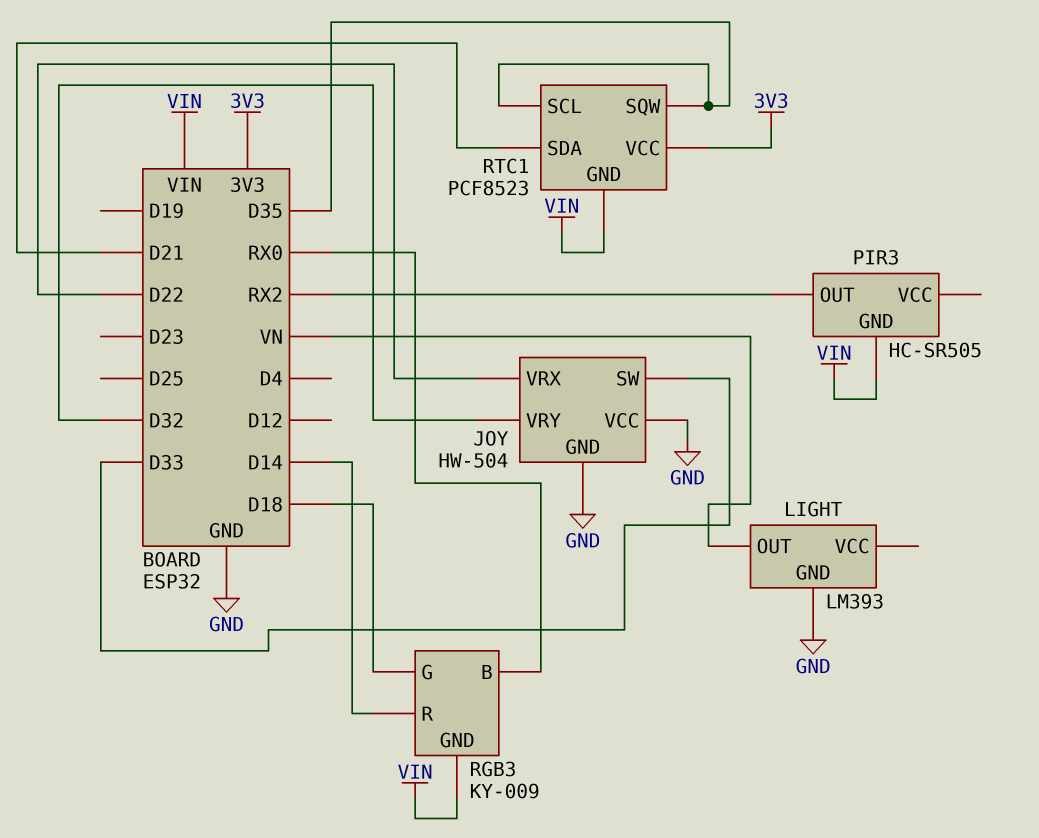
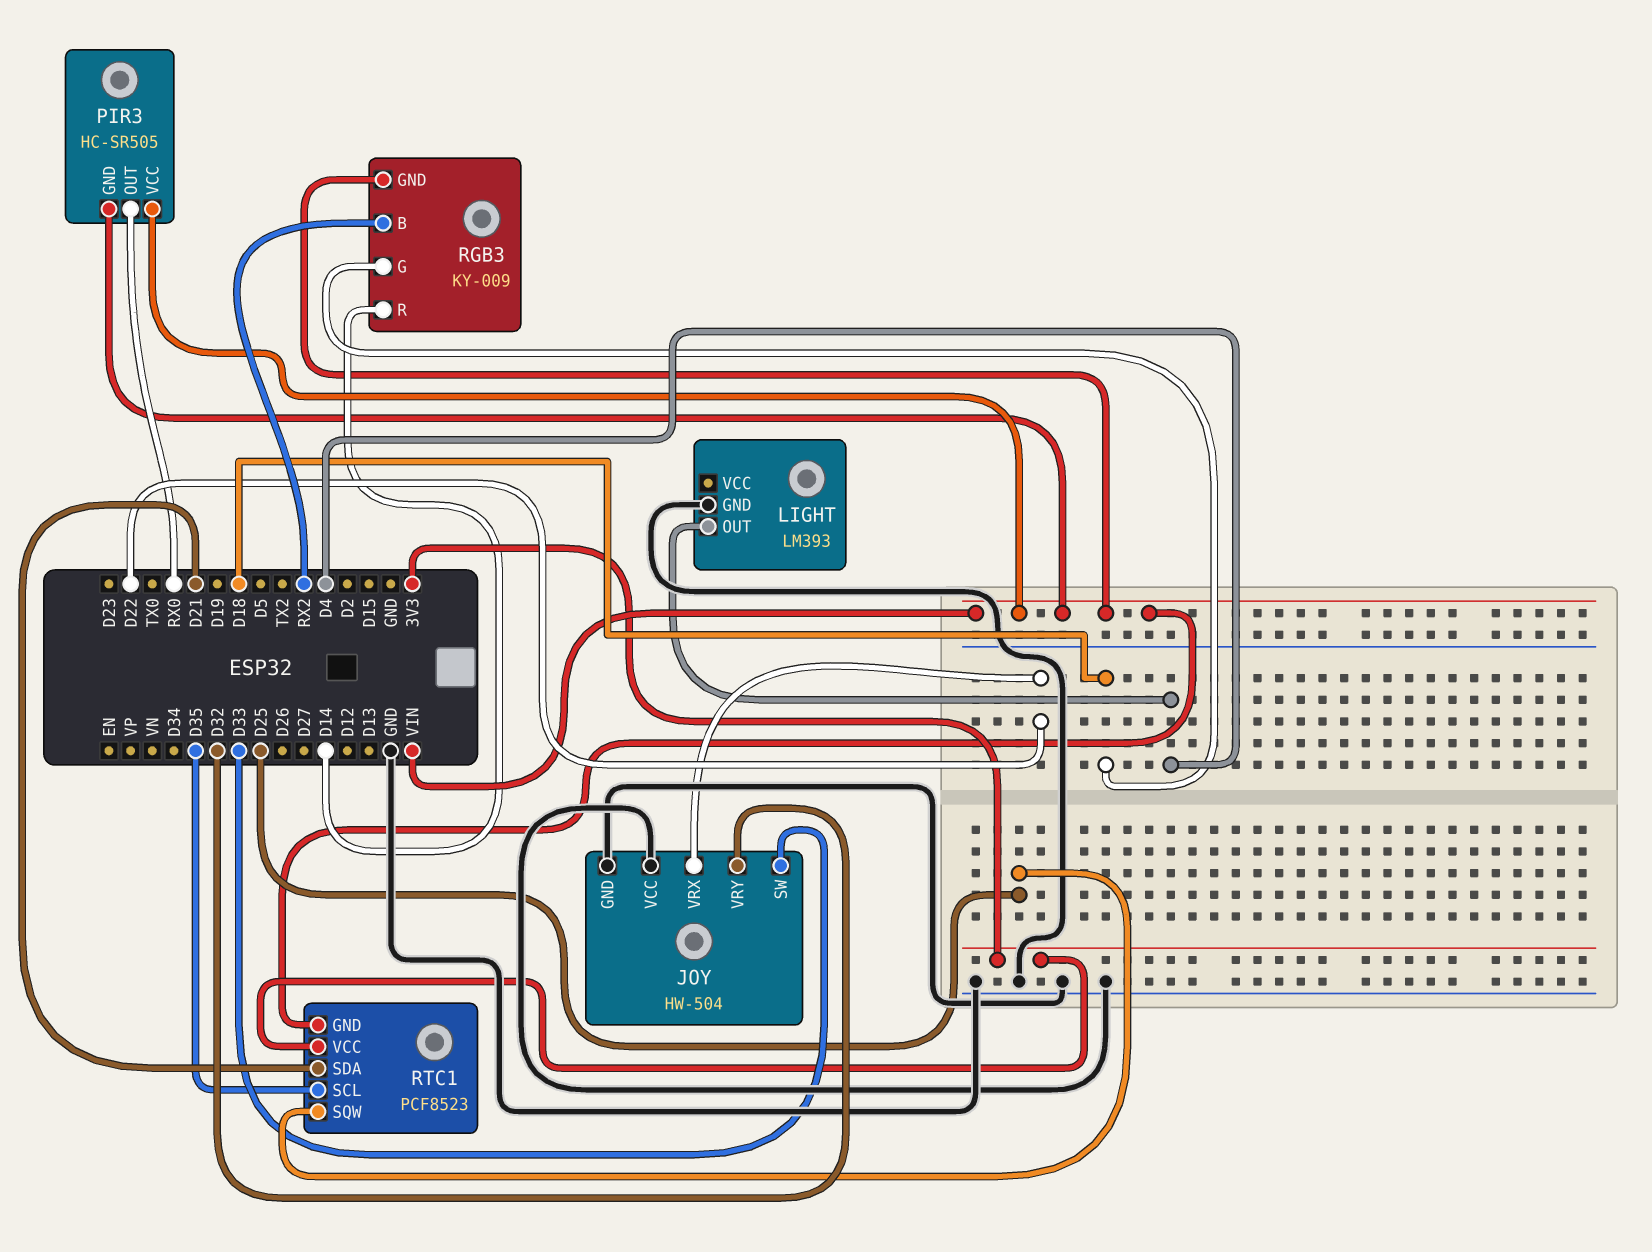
LIGHT pin OUT: VN -> D4
PIR3 pin OUT: RX2 -> RX0
PIR3 pin VCC: none -> VIN
RGB3 pin B: RX0 -> RX2
RTC1 pin SQW: D35 -> D25

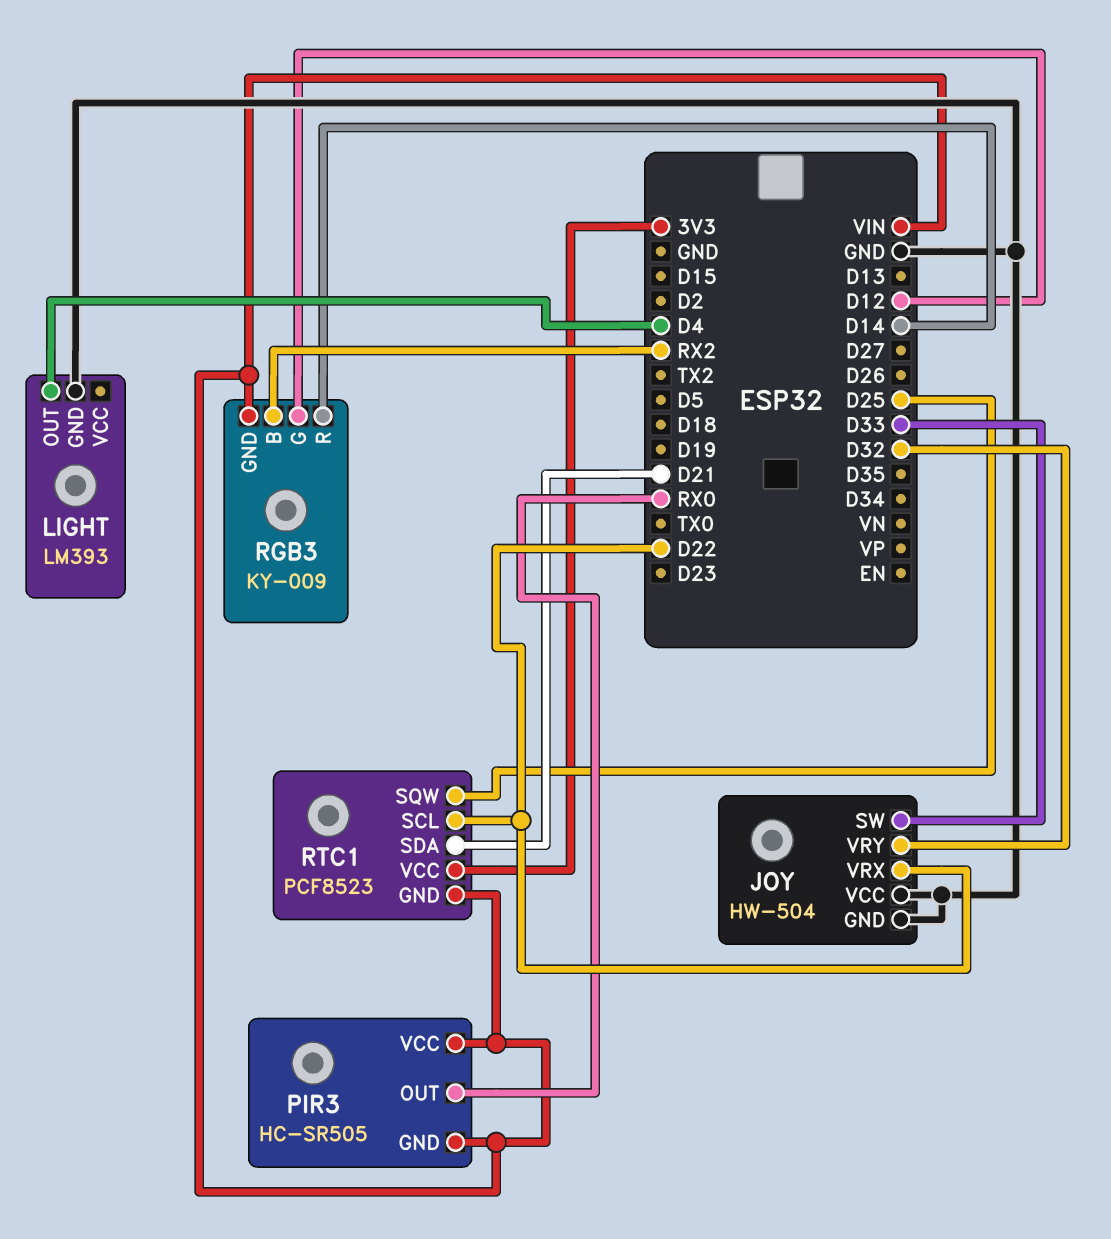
RGB3 pin G: D18 -> D12
RTC1 pin SCL: D35 -> D22

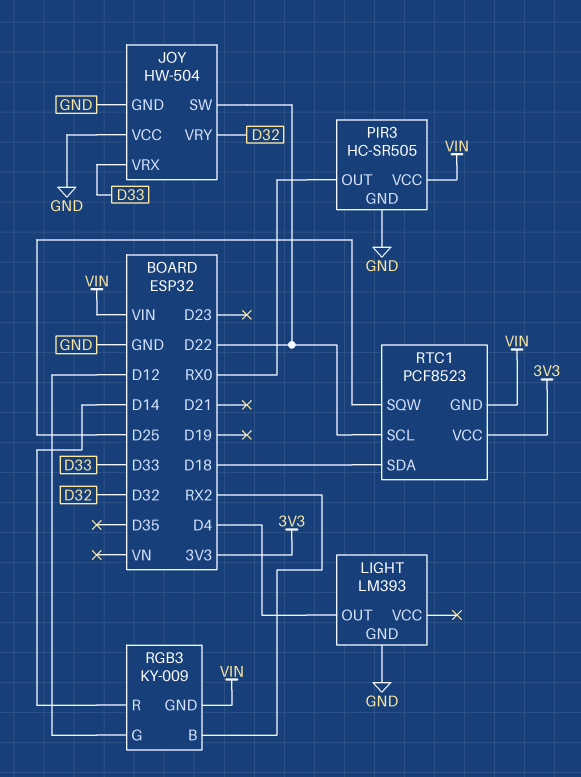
JOY pin SW: D33 -> D22
JOY pin VRX: D22 -> D33
PIR3 pin GND: VIN -> GND
RTC1 pin SDA: D21 -> D18

